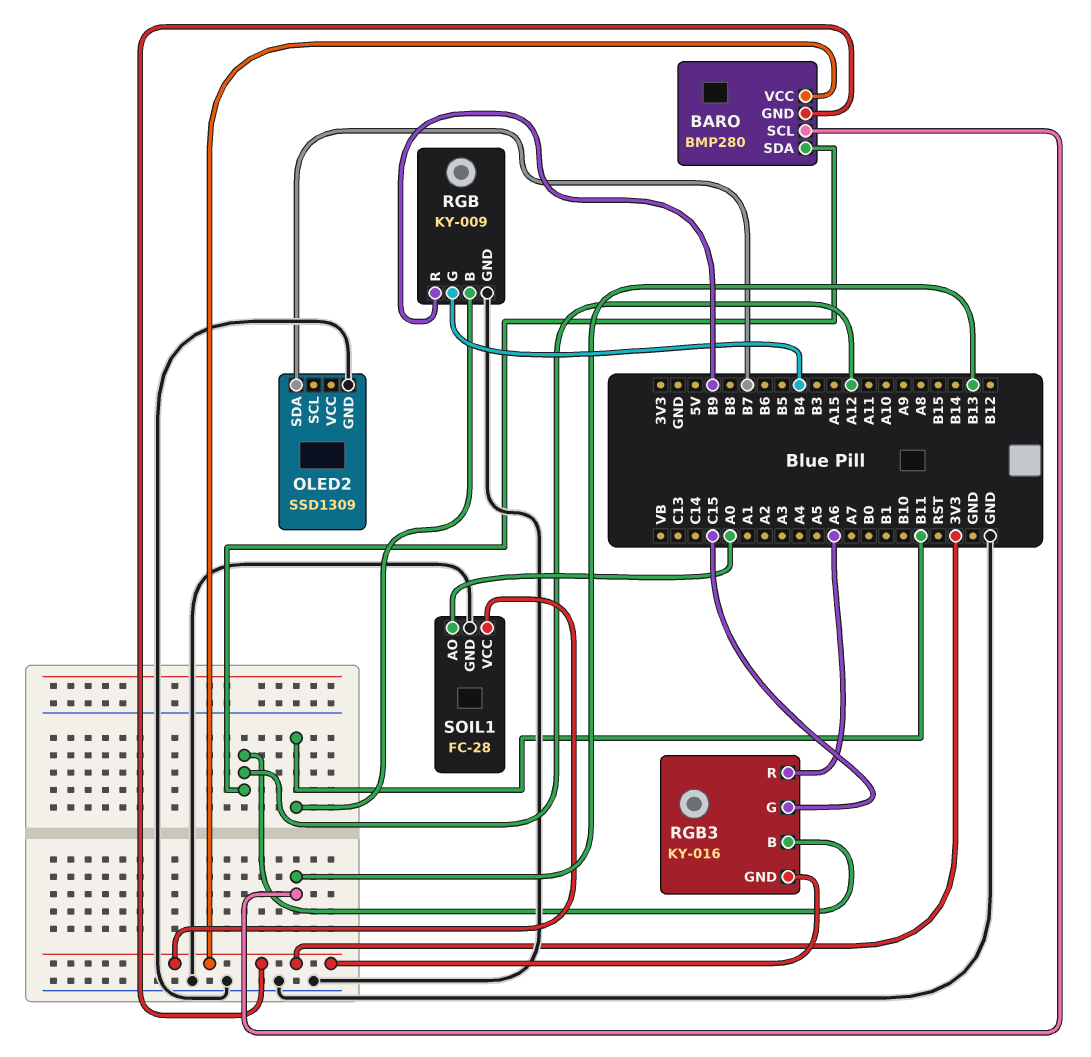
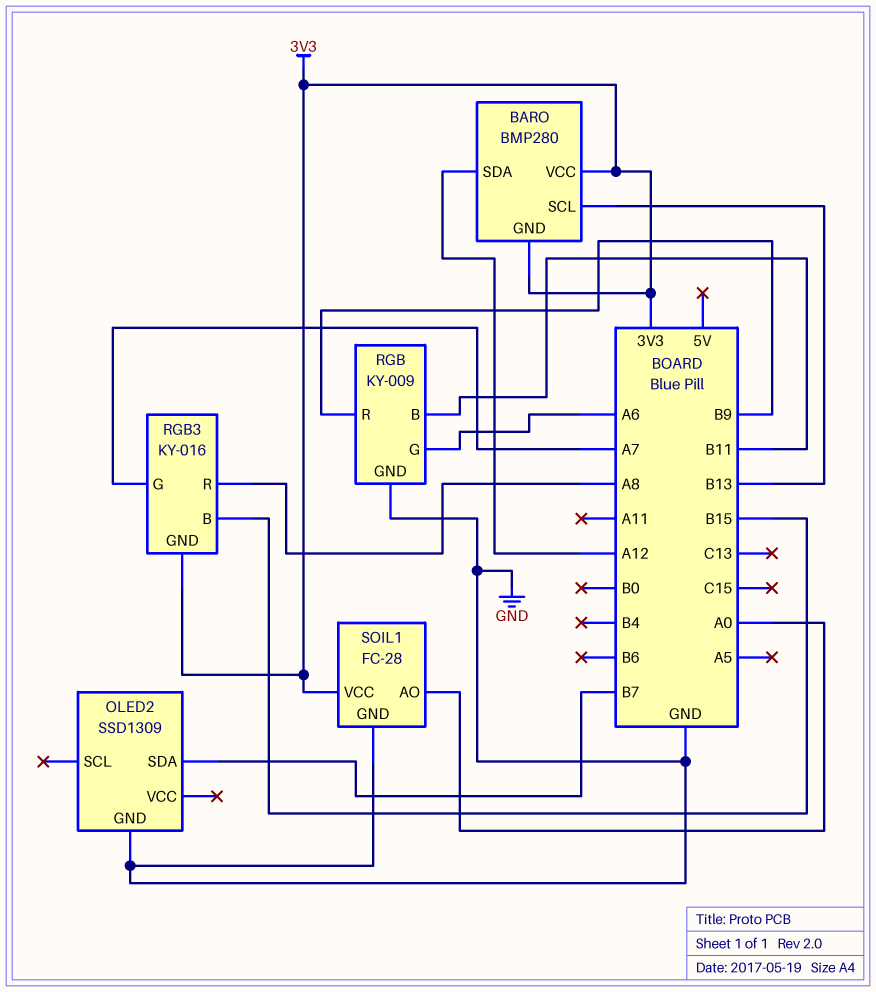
RGB pin G: B4 -> A6
RGB3 pin B: A12 -> B15
RGB3 pin G: C15 -> A7
RGB3 pin R: A6 -> A8

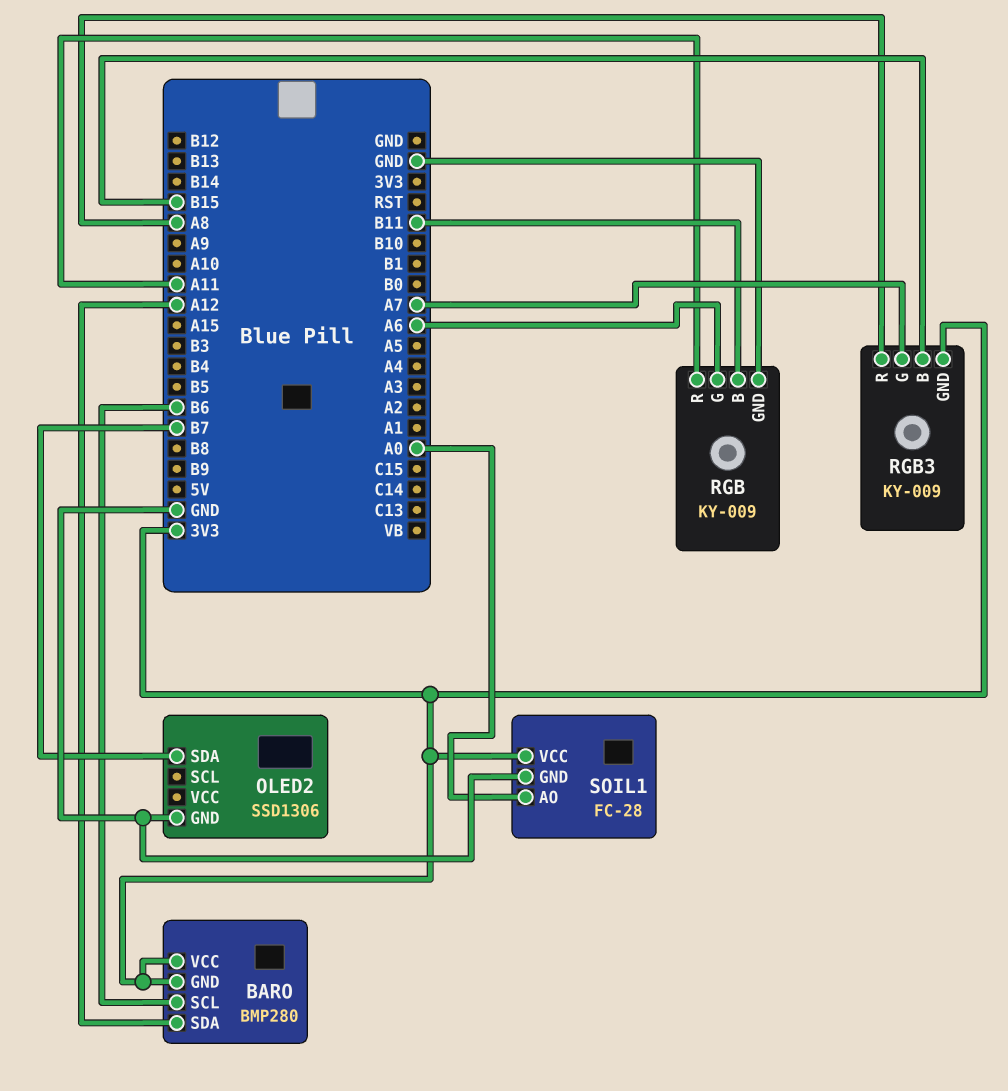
BARO pin SCL: B13 -> B6
OLED2: SSD1309 -> SSD1306
RGB pin R: B9 -> A11
RGB3: KY-016 -> KY-009

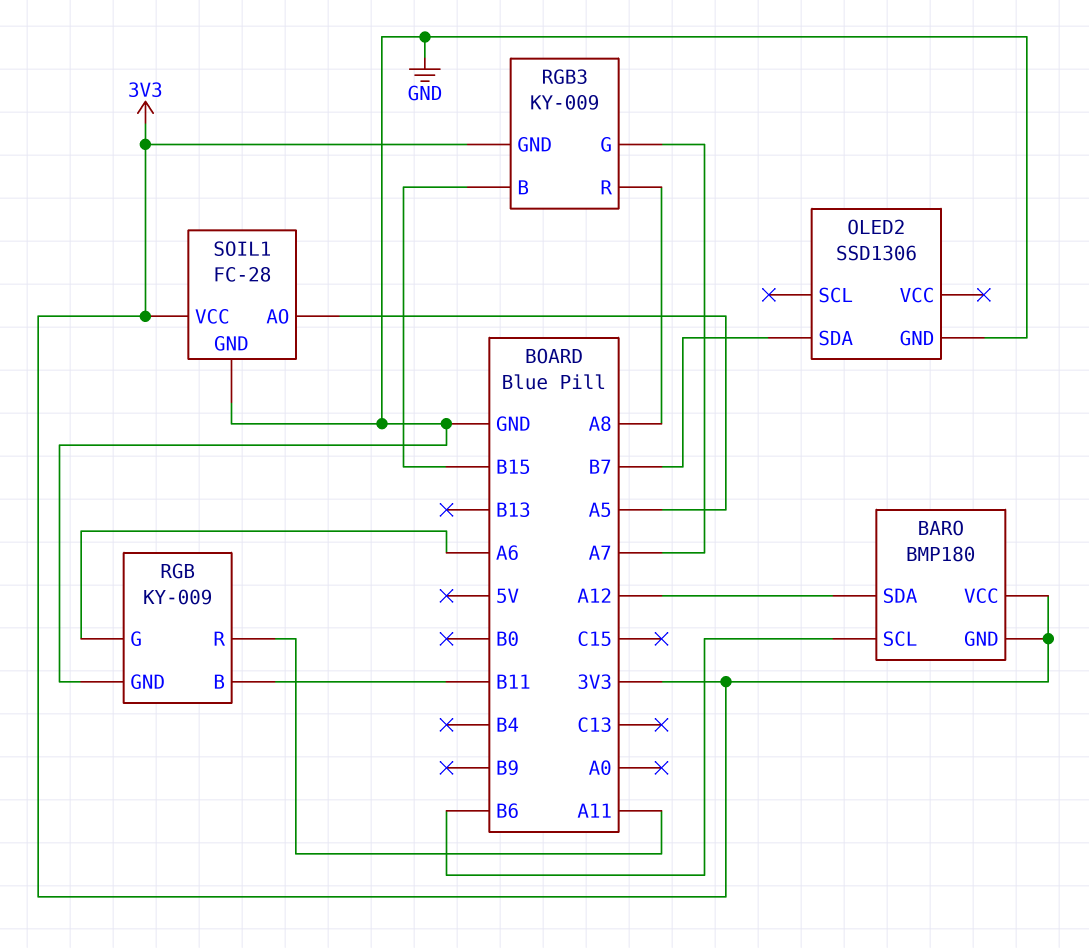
BARO: BMP280 -> BMP180
SOIL1 pin AO: A0 -> A5

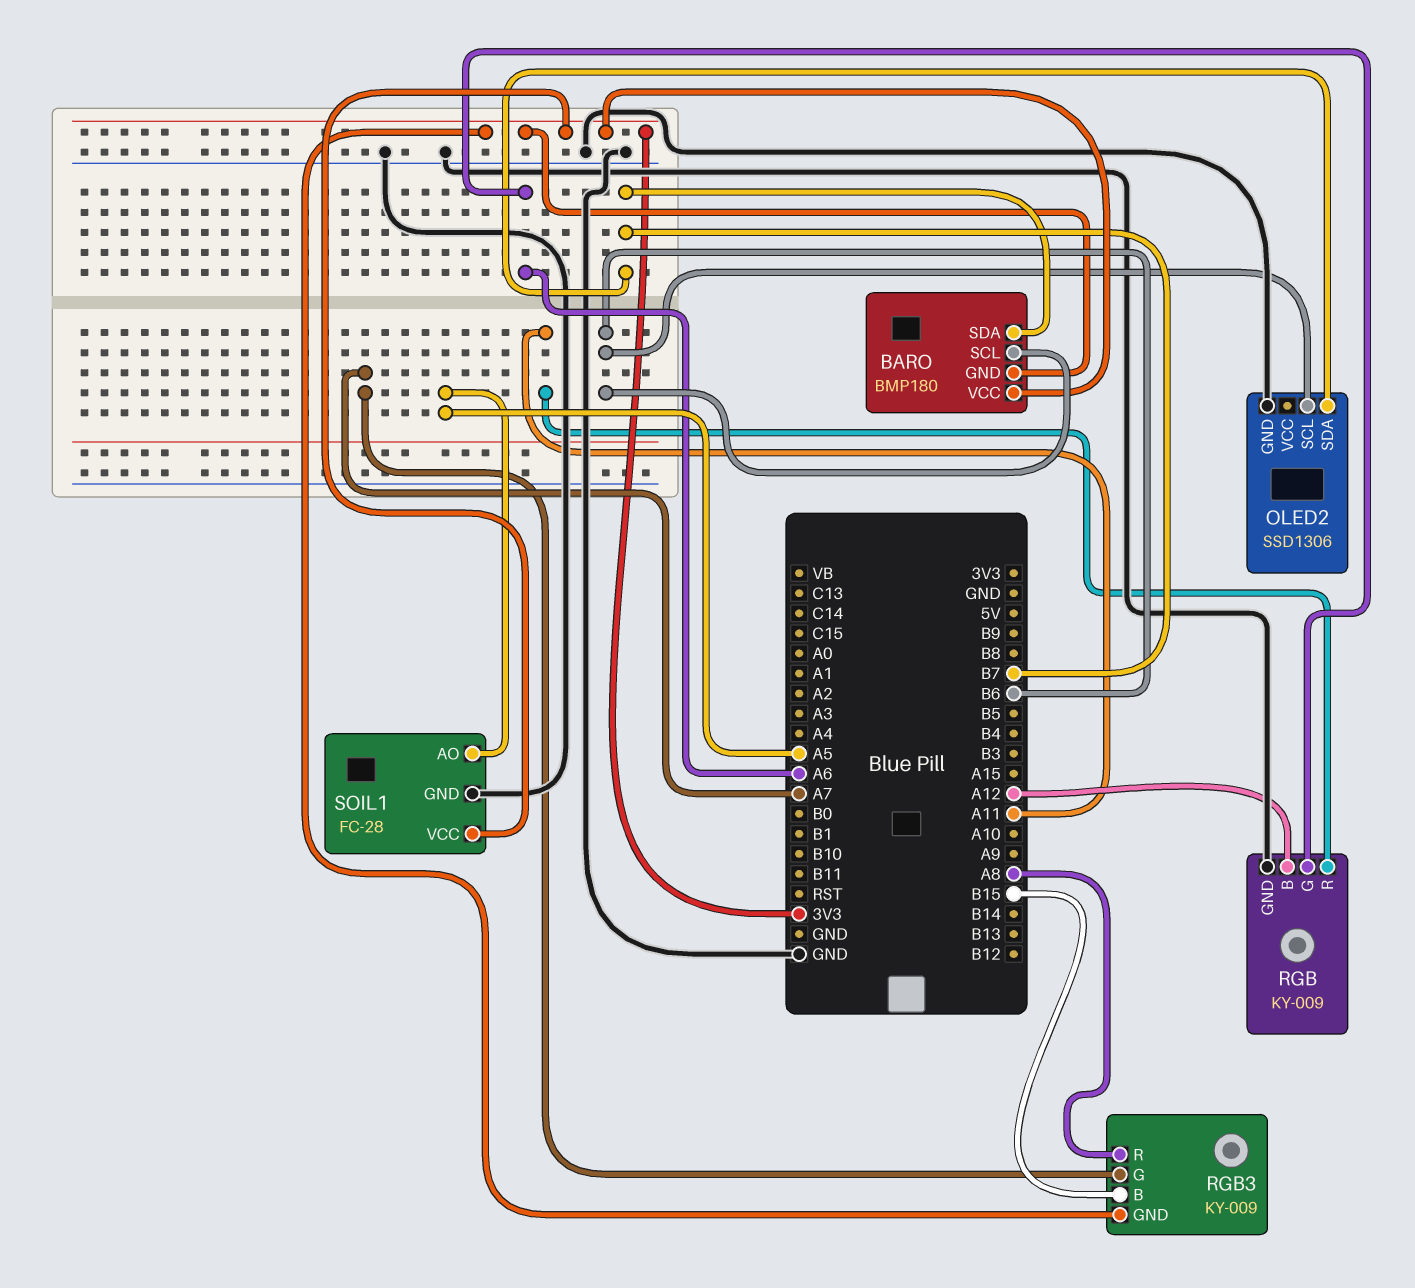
BARO pin SDA: A12 -> B7
OLED2 pin SCL: none -> B6
RGB pin B: B11 -> A12

